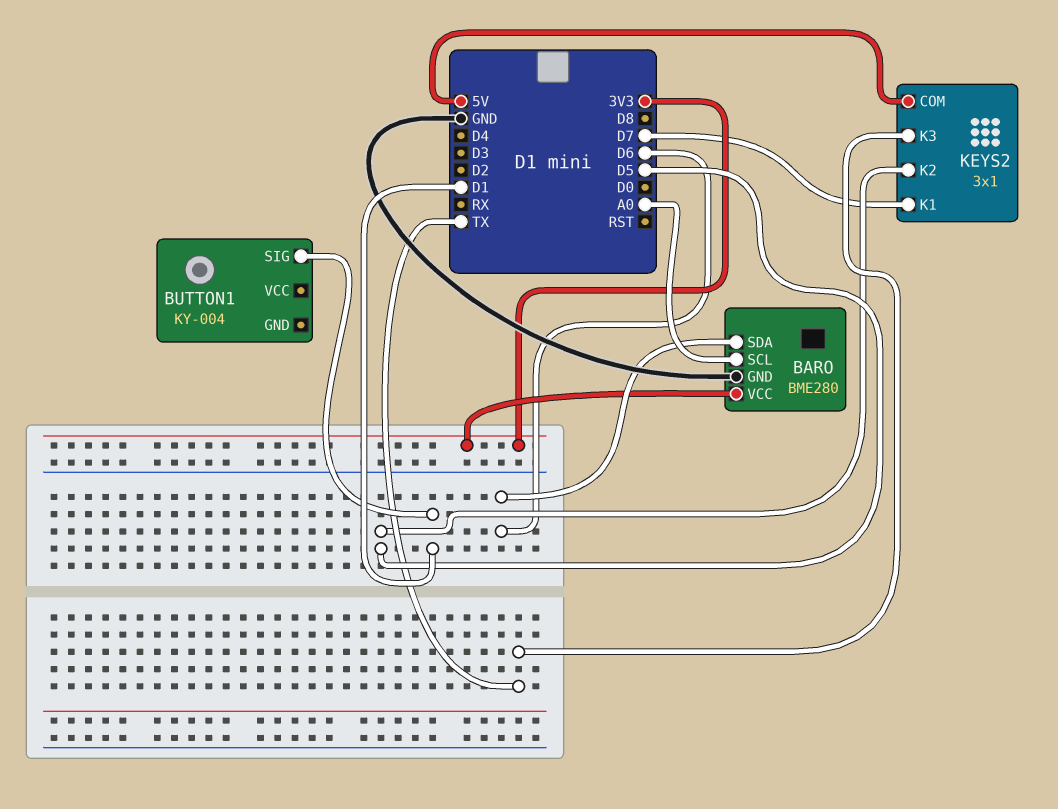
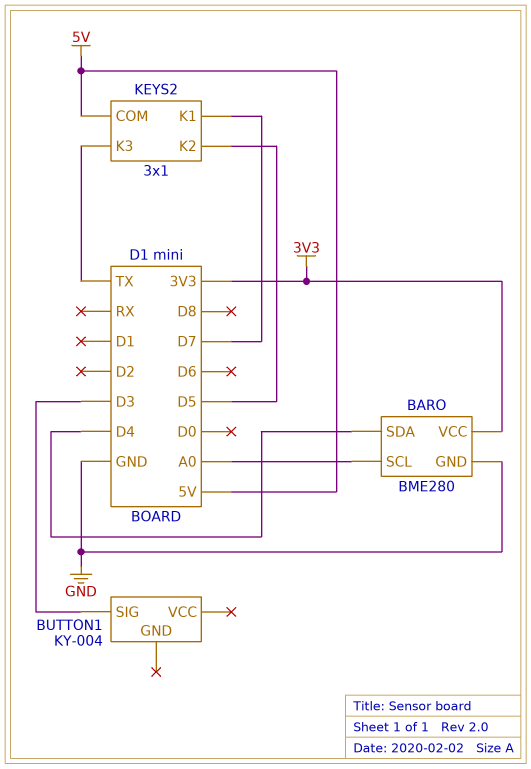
BARO pin SDA: D6 -> D4
BUTTON1 pin SIG: D1 -> D3

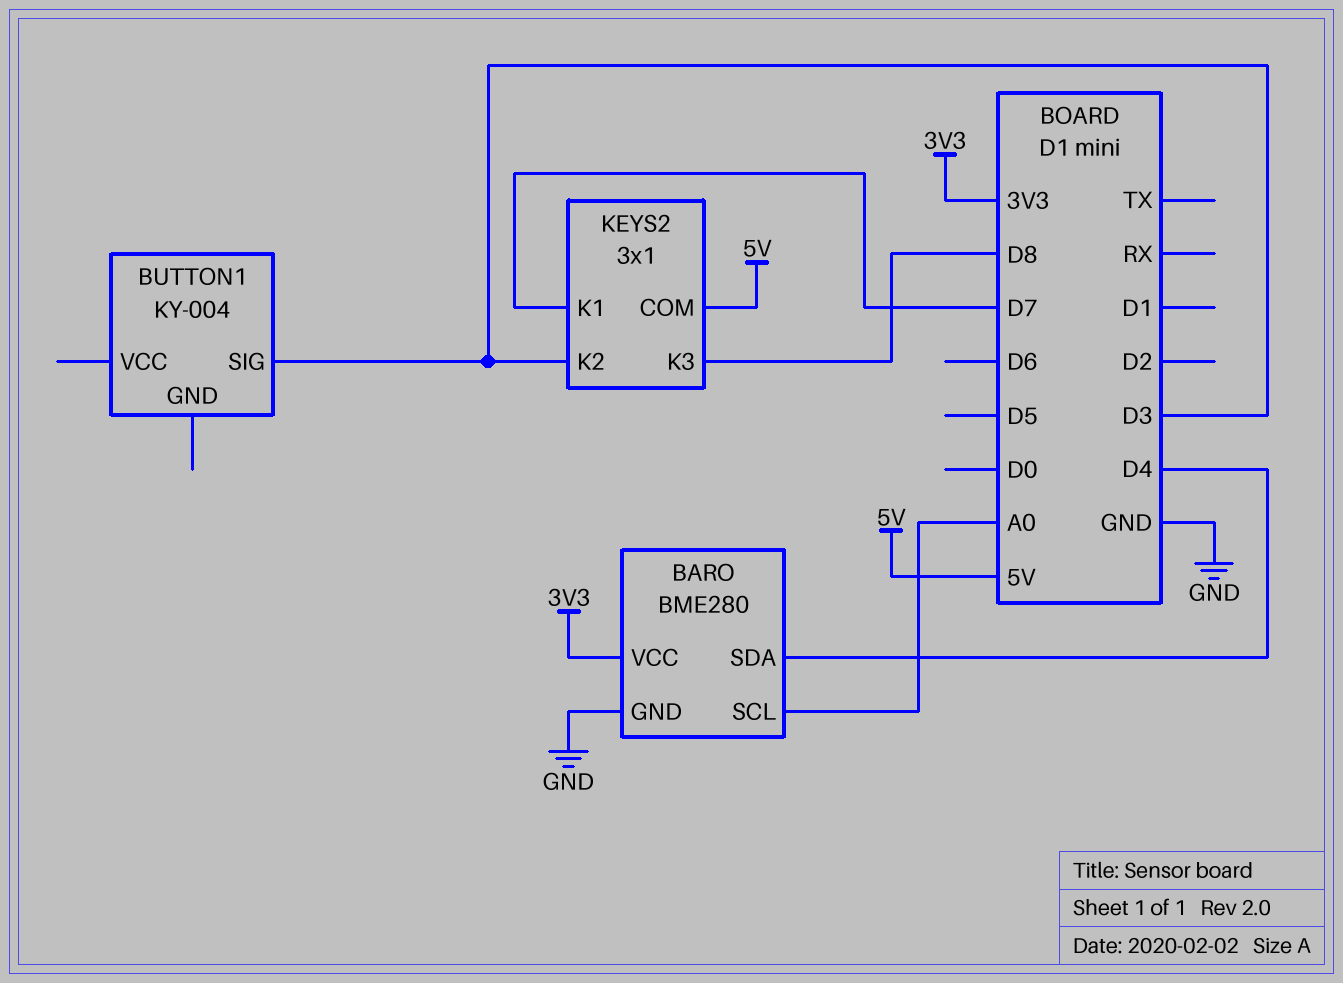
KEYS2 pin K2: D5 -> D3
KEYS2 pin K3: TX -> D8

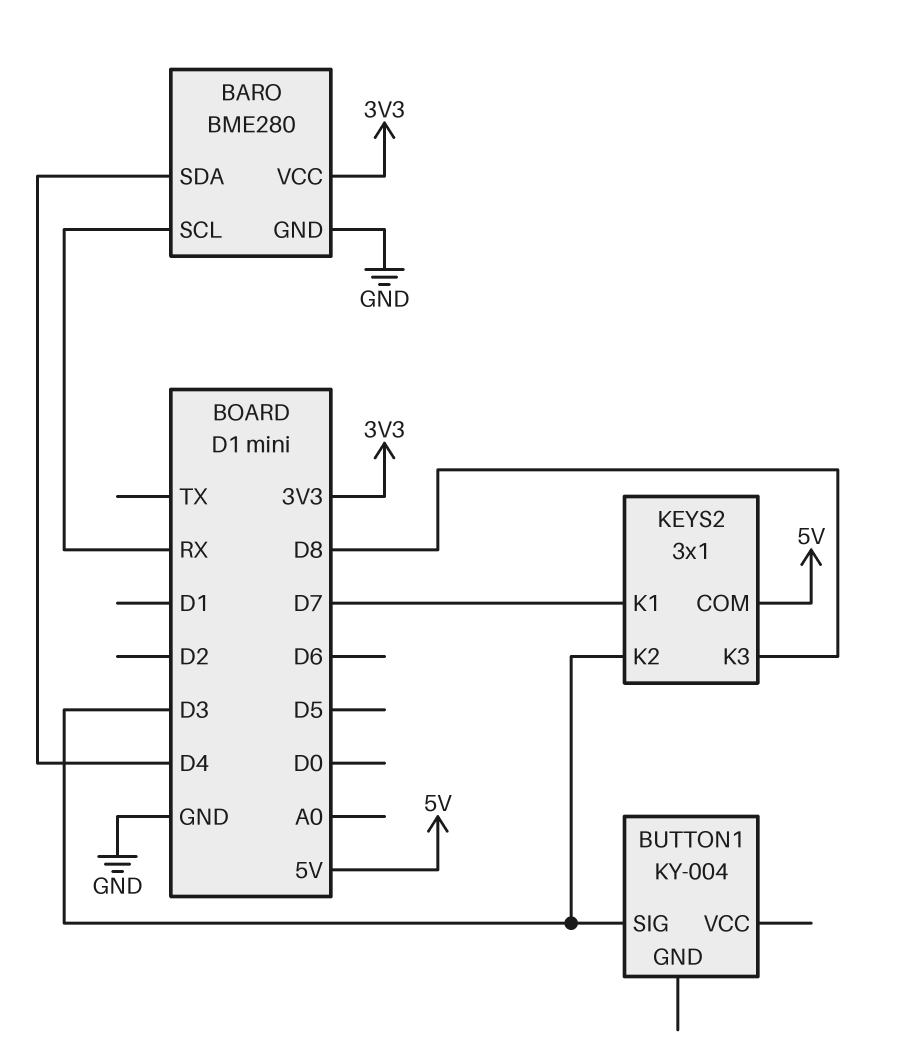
BARO pin SCL: A0 -> RX

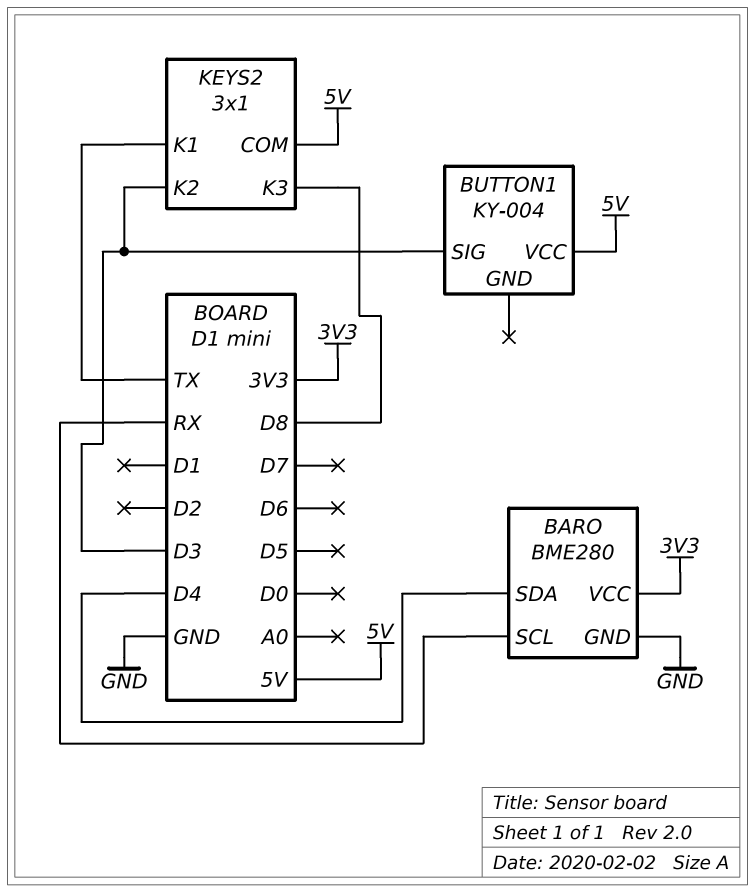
BUTTON1 pin VCC: none -> 5V
KEYS2 pin K1: D7 -> TX

